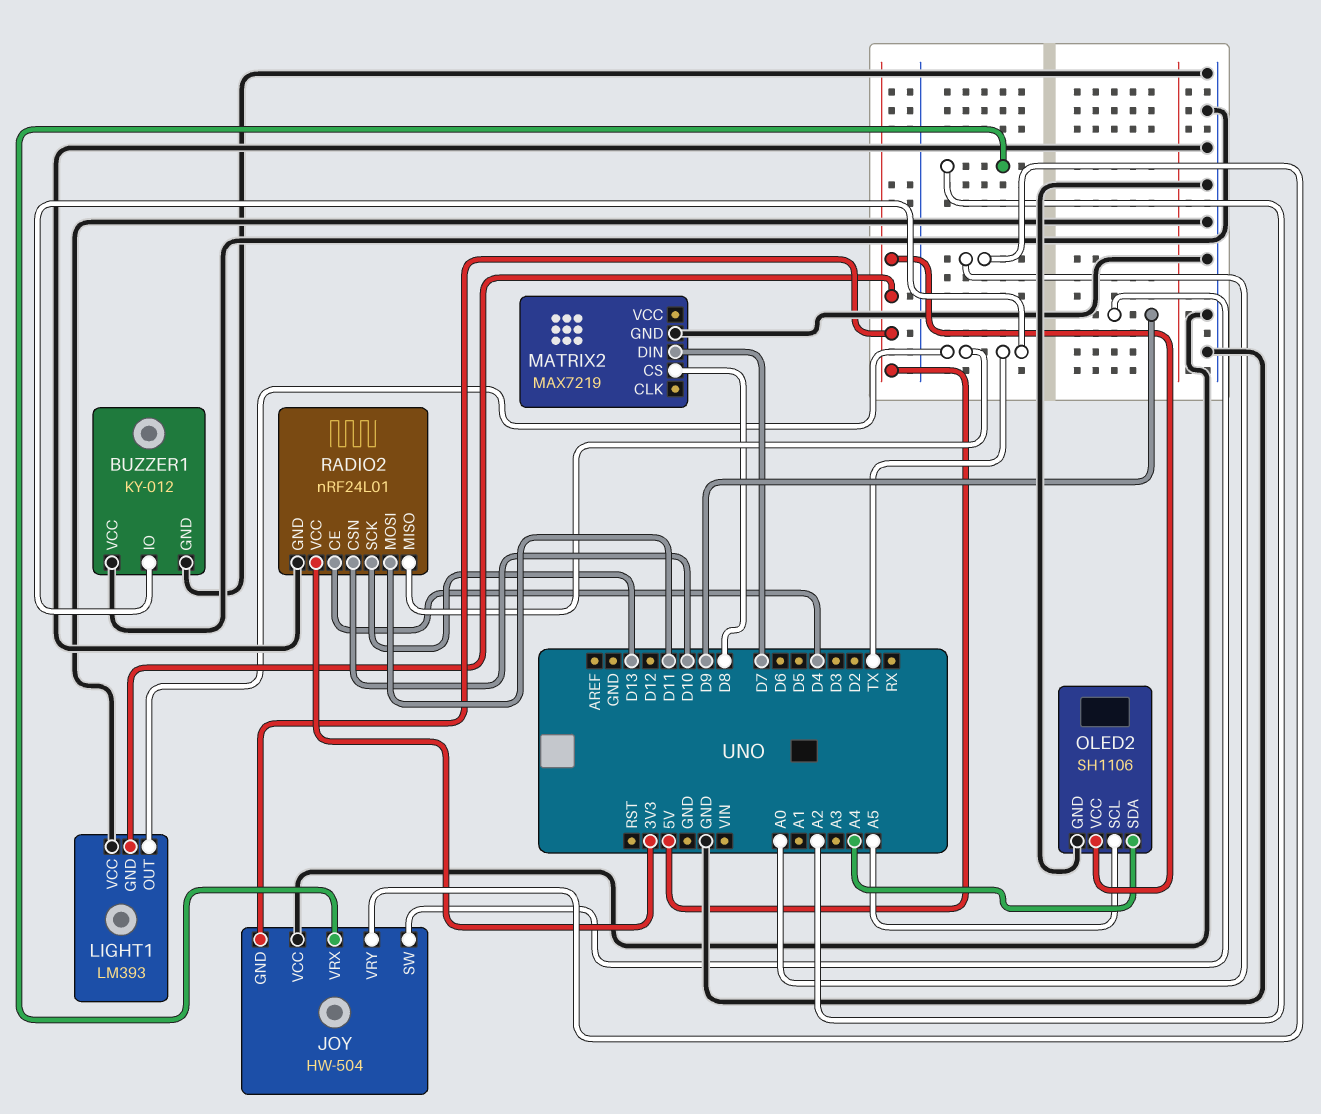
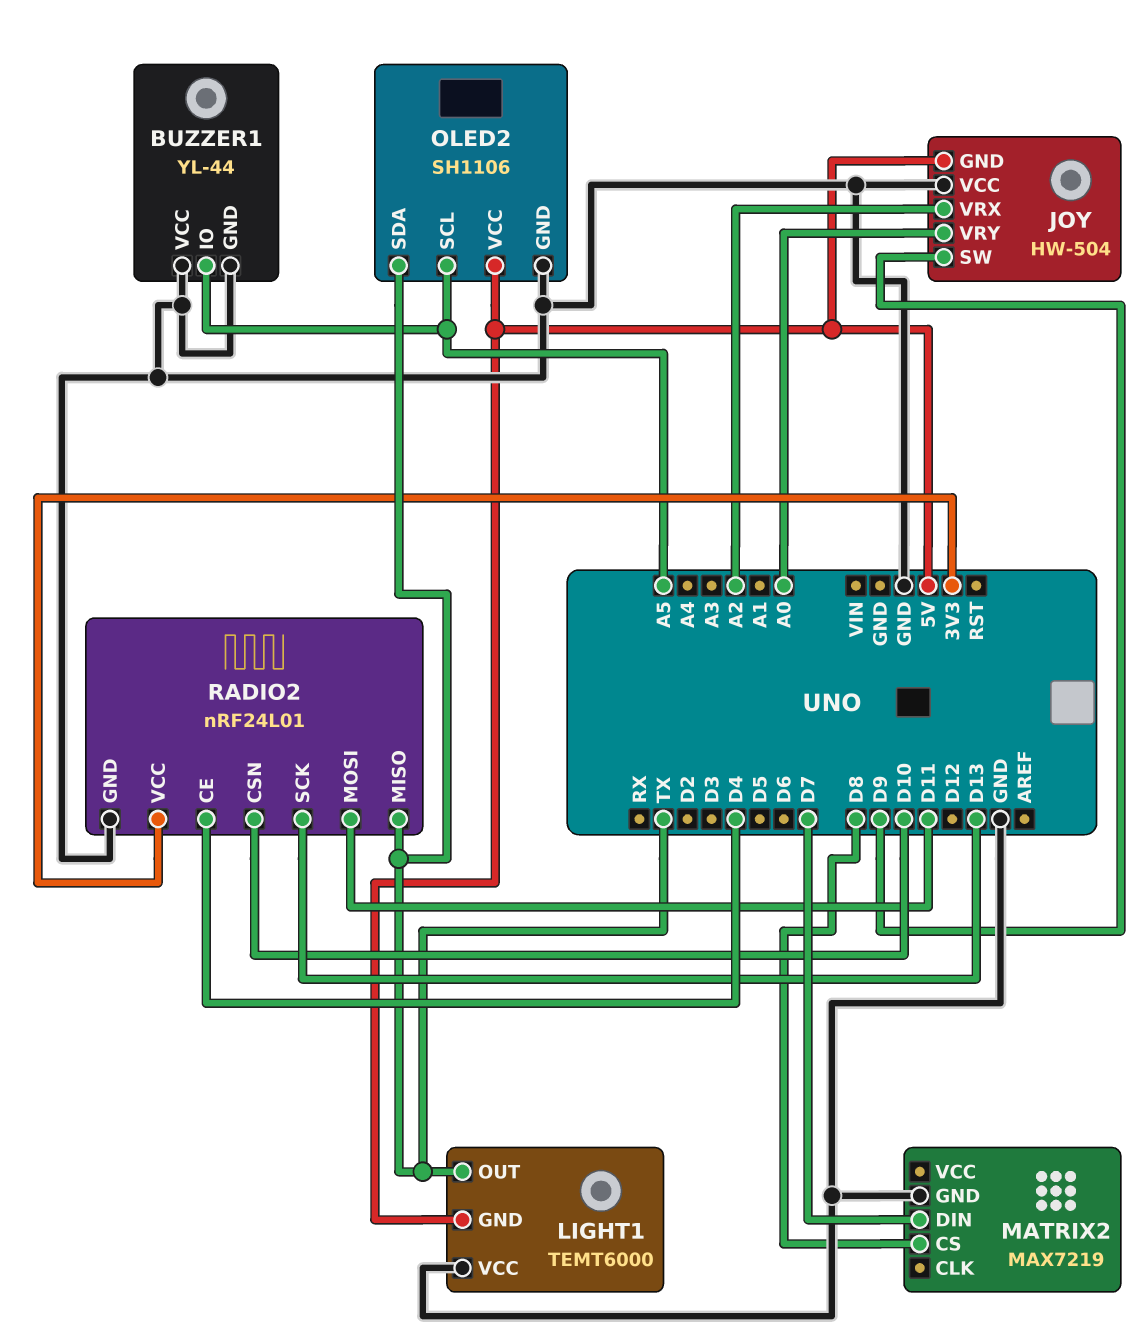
BUZZER1: KY-012 -> YL-44
BUZZER1 pin IO: TX -> A5
LIGHT1: LM393 -> TEMT6000
OLED2 pin SDA: A4 -> TX

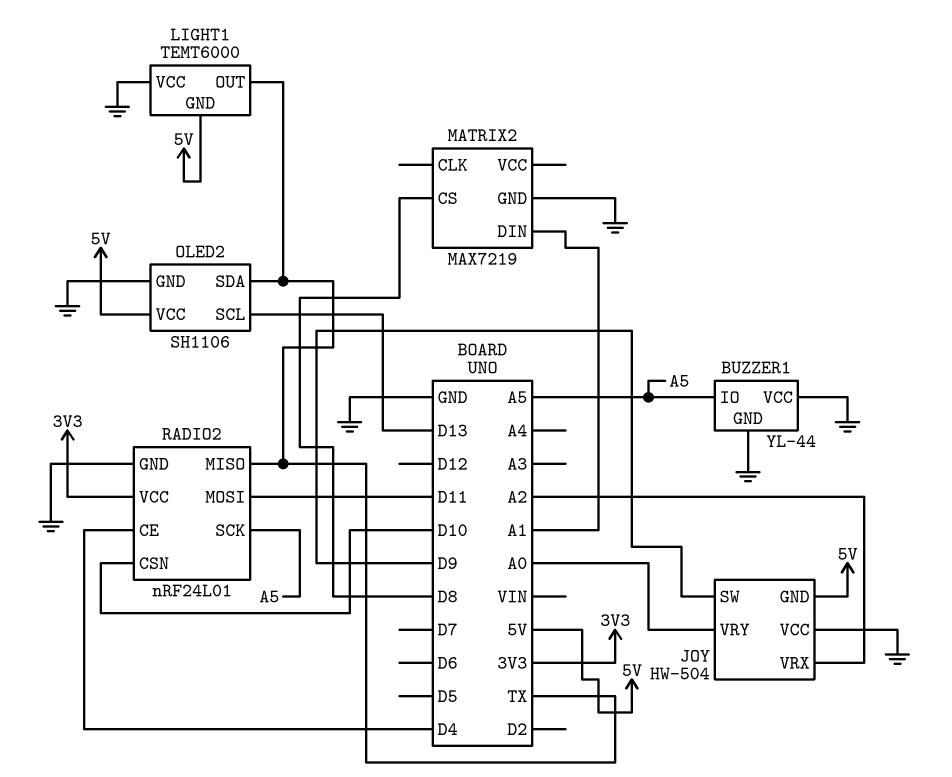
MATRIX2 pin DIN: D7 -> A1
OLED2 pin SCL: A5 -> D13
RADIO2 pin SCK: D13 -> A5

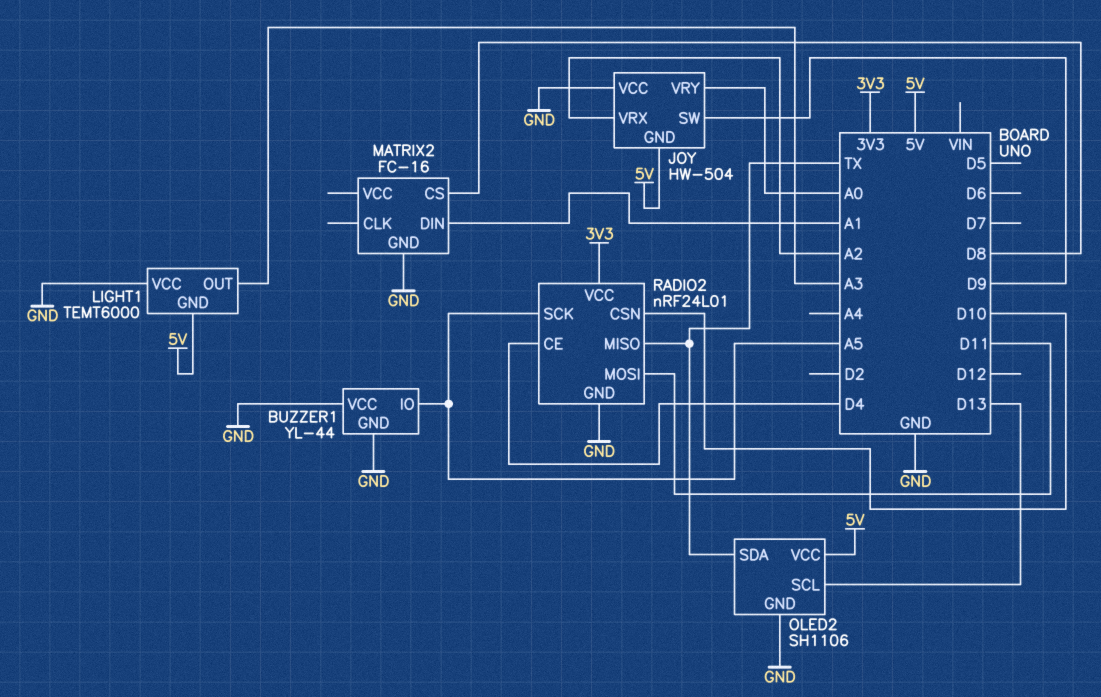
LIGHT1 pin OUT: TX -> A3
MATRIX2: MAX7219 -> FC-16

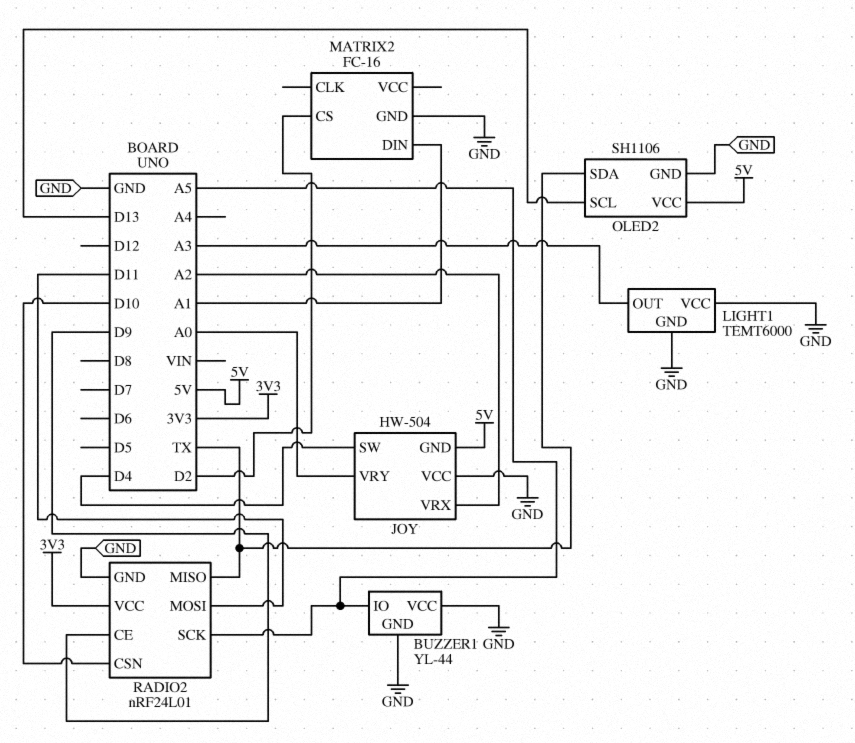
JOY pin SW: D9 -> D4
LIGHT1 pin GND: 5V -> GND
MATRIX2 pin CS: D8 -> D2
RADIO2 pin CE: D4 -> D9

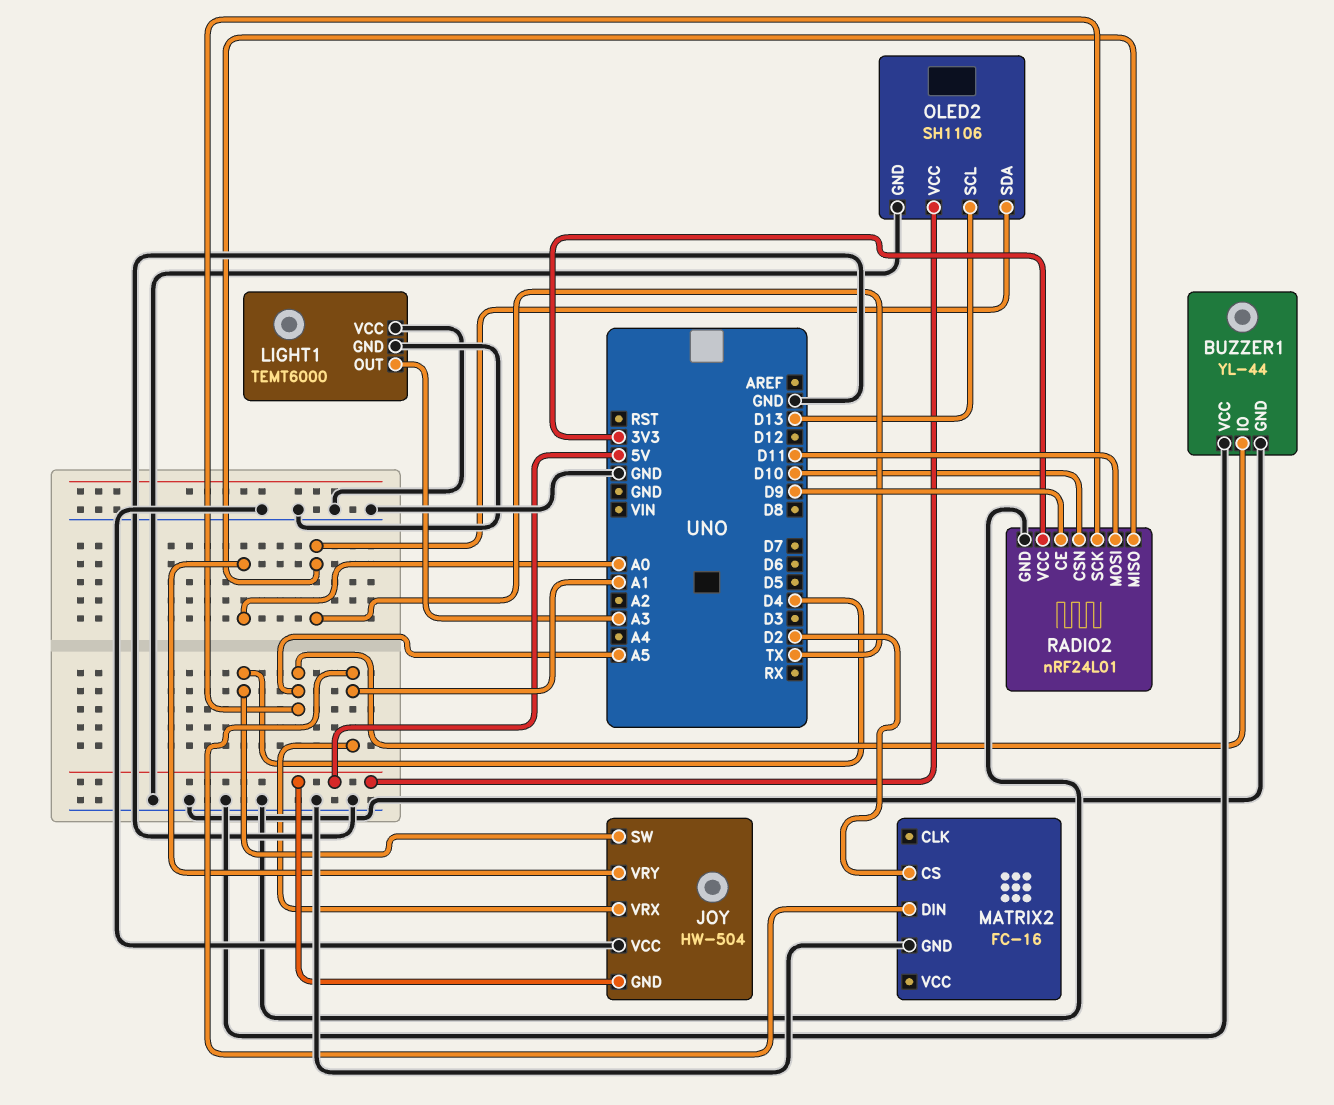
JOY pin VRX: A2 -> A1

